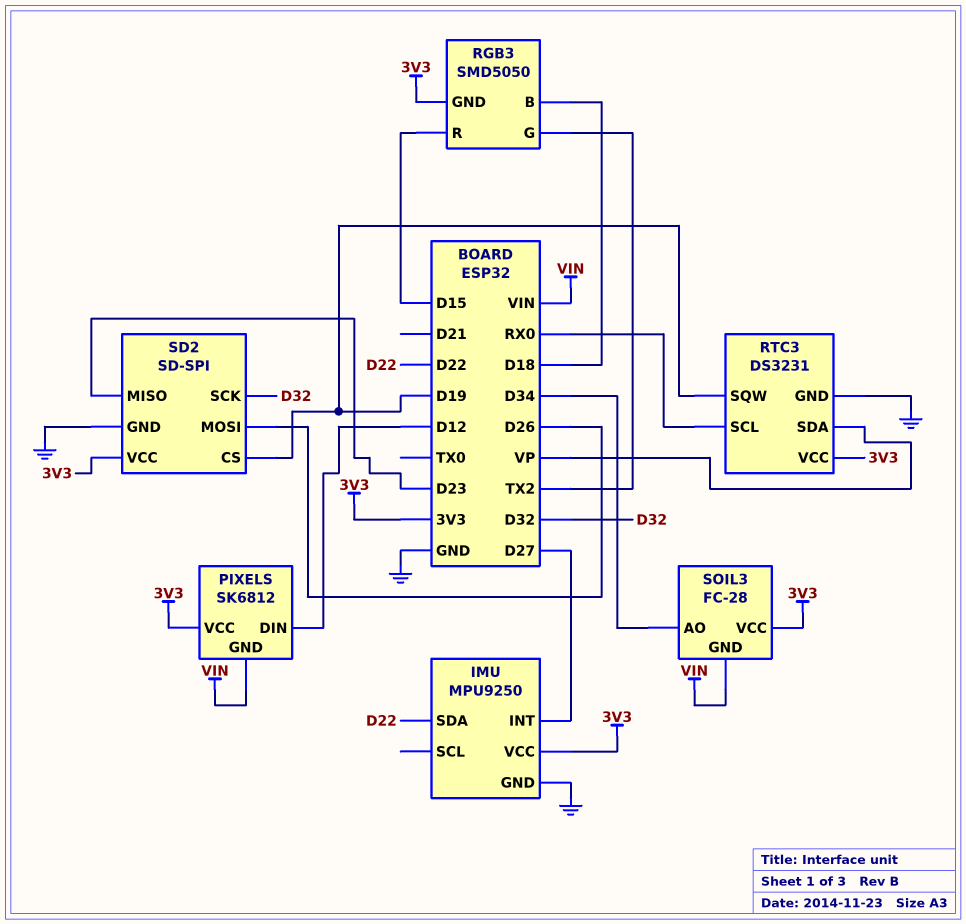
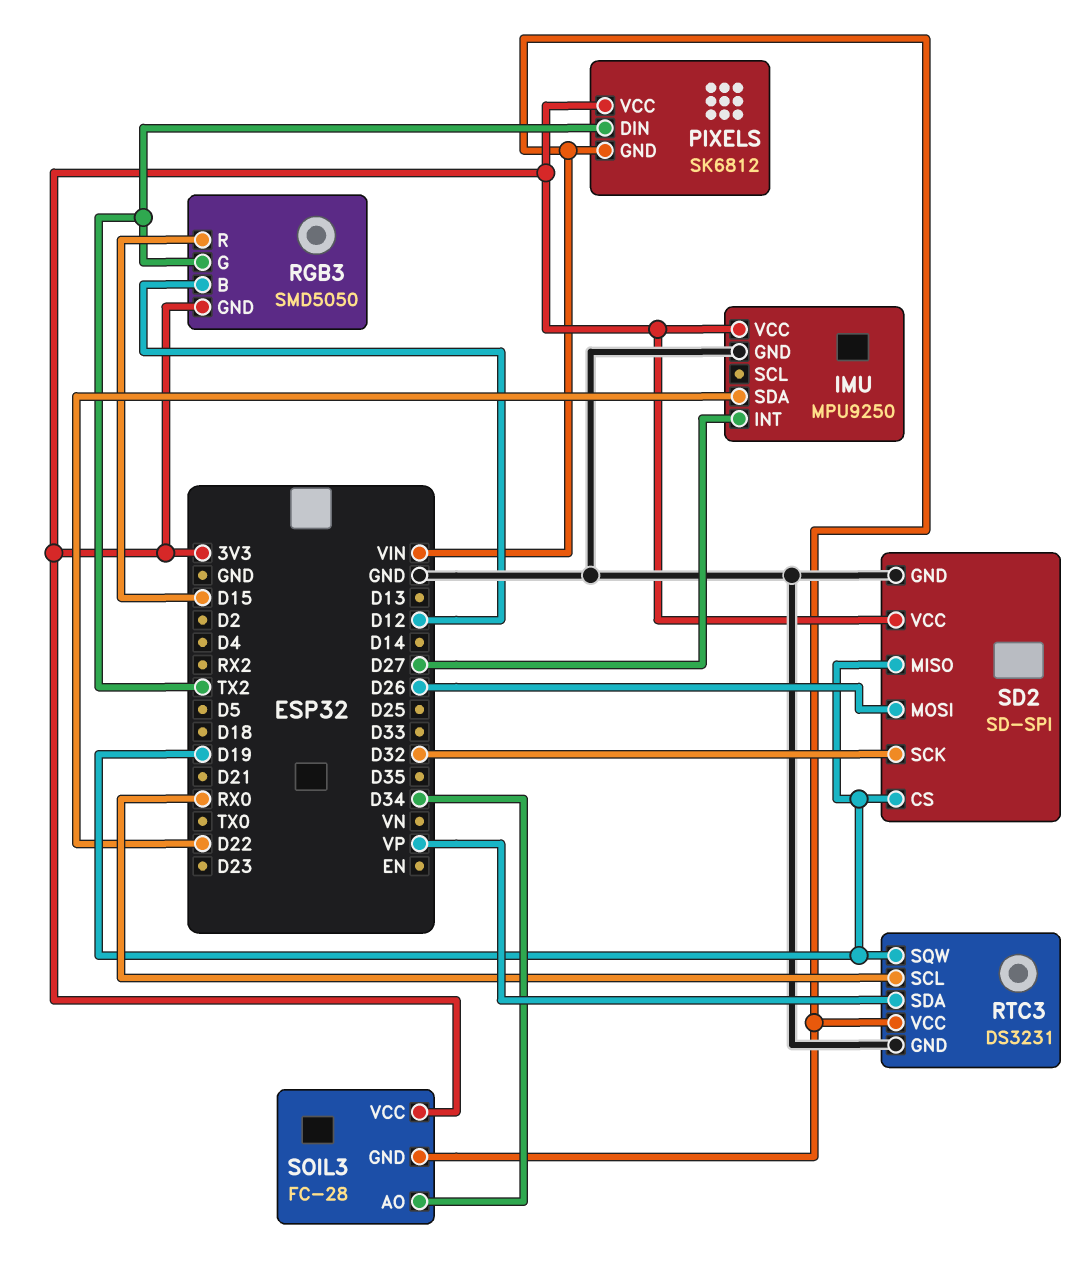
PIXELS pin DIN: D12 -> TX2
RGB3 pin B: D18 -> D12
RTC3 pin VCC: 3V3 -> VIN
SD2 pin MISO: D23 -> D19

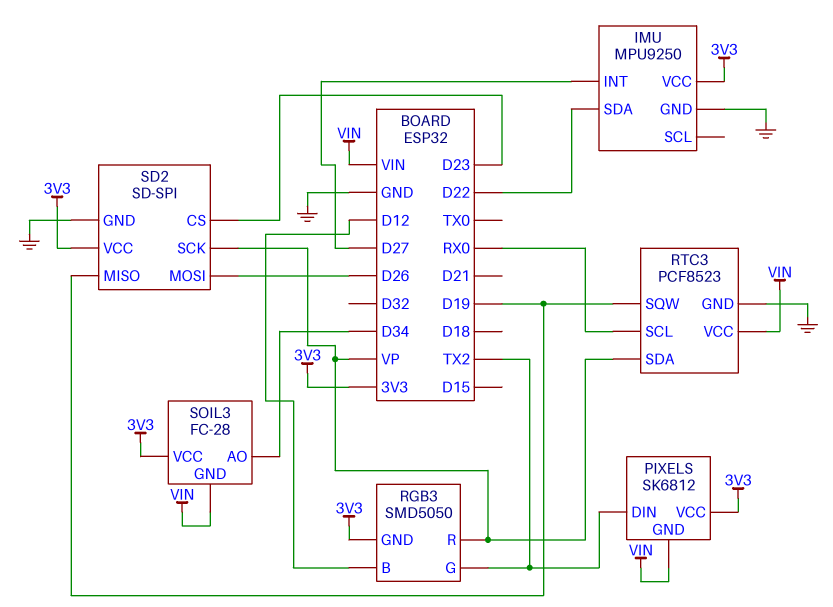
RGB3 pin R: D15 -> VP
RTC3: DS3231 -> PCF8523
SD2 pin CS: D19 -> D23
SD2 pin SCK: D32 -> VP

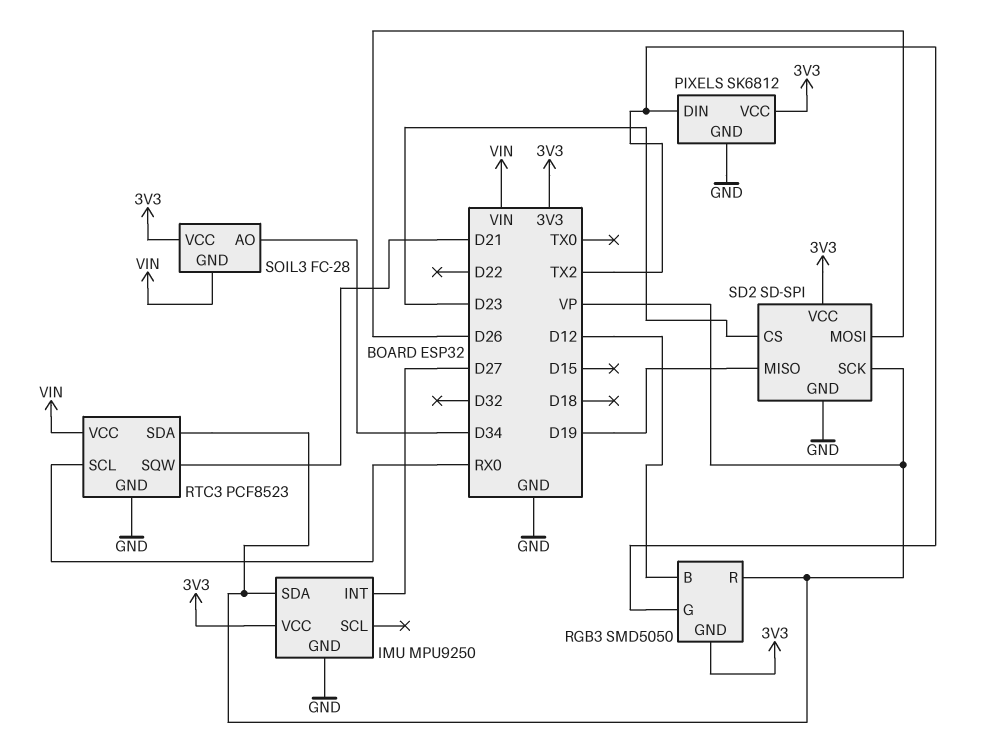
IMU pin SDA: D22 -> VP
PIXELS pin GND: VIN -> GND
RTC3 pin SQW: D19 -> D21

